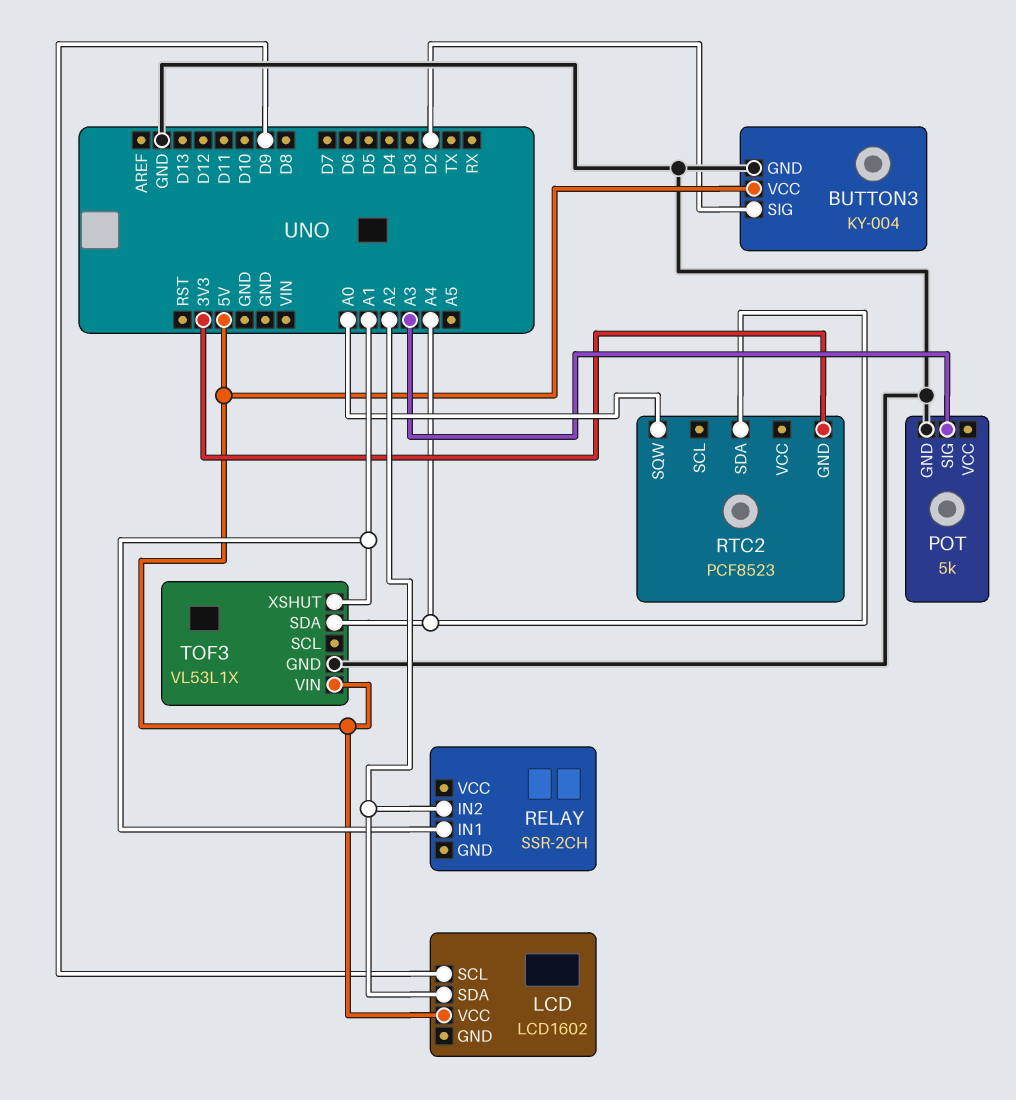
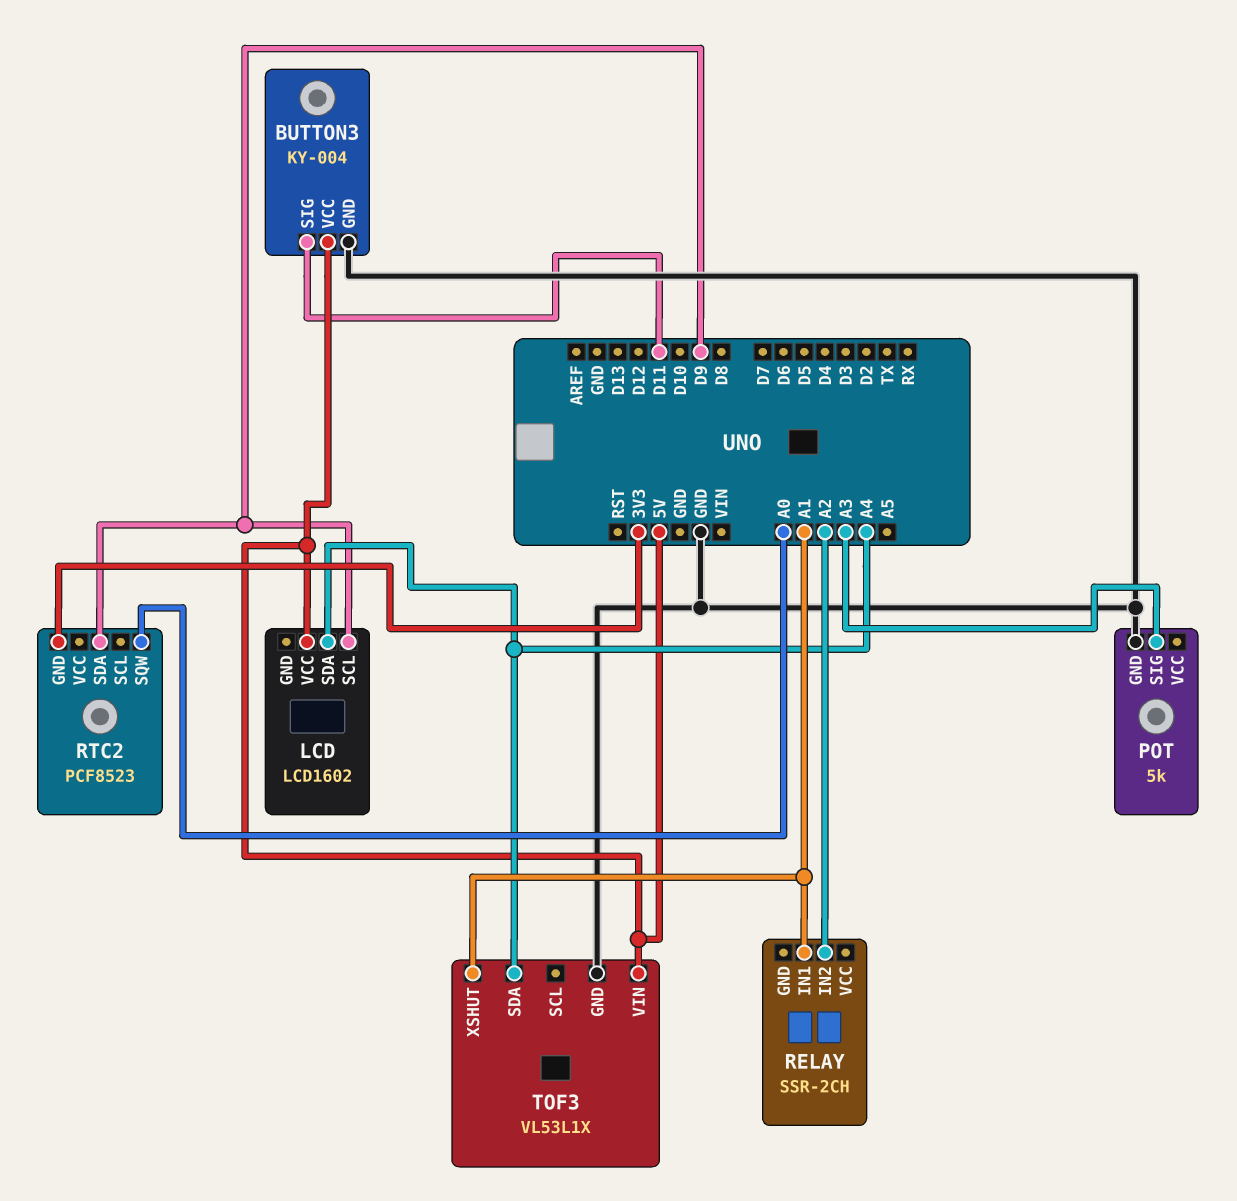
BUTTON3 pin SIG: D2 -> D11
LCD pin SDA: A2 -> A4
RTC2 pin SDA: A4 -> D9

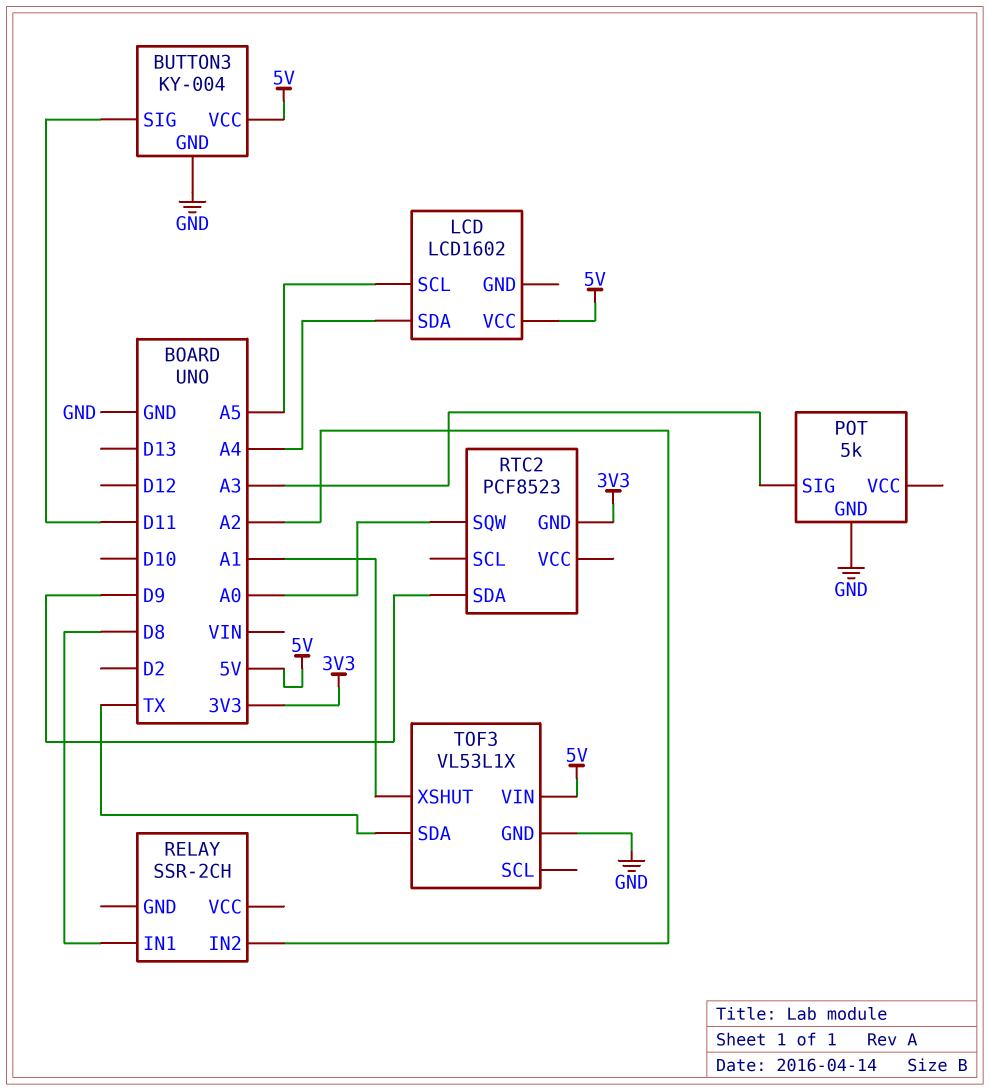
LCD pin SCL: D9 -> A5
RELAY pin IN1: A1 -> D8
TOF3 pin SDA: A4 -> TX

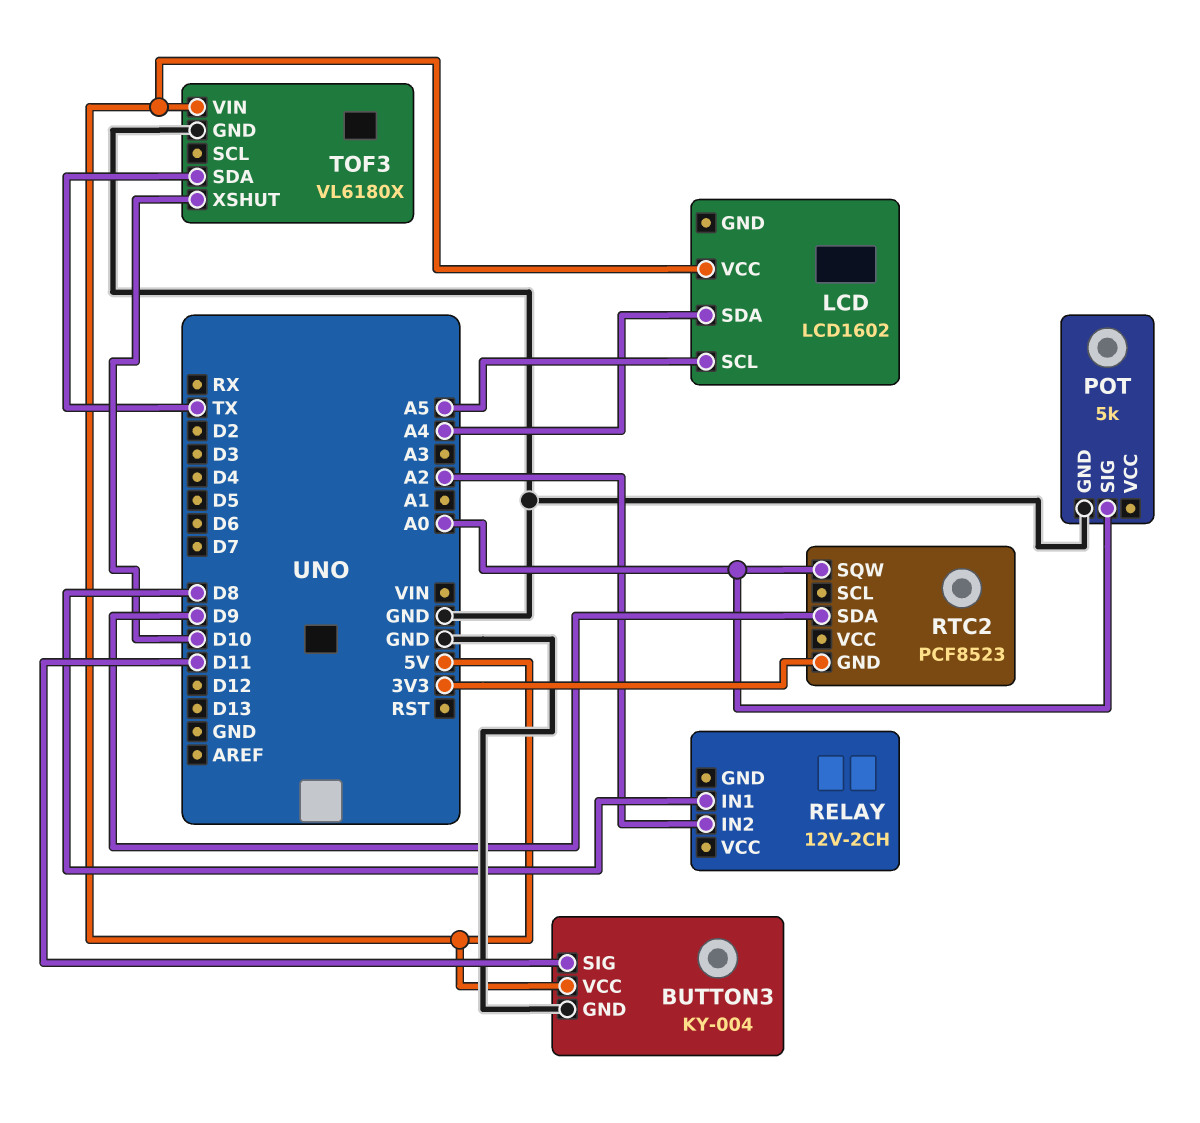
POT pin SIG: A3 -> A0
RELAY: SSR-2CH -> 12V-2CH
TOF3: VL53L1X -> VL6180X
TOF3 pin XSHUT: A1 -> D10

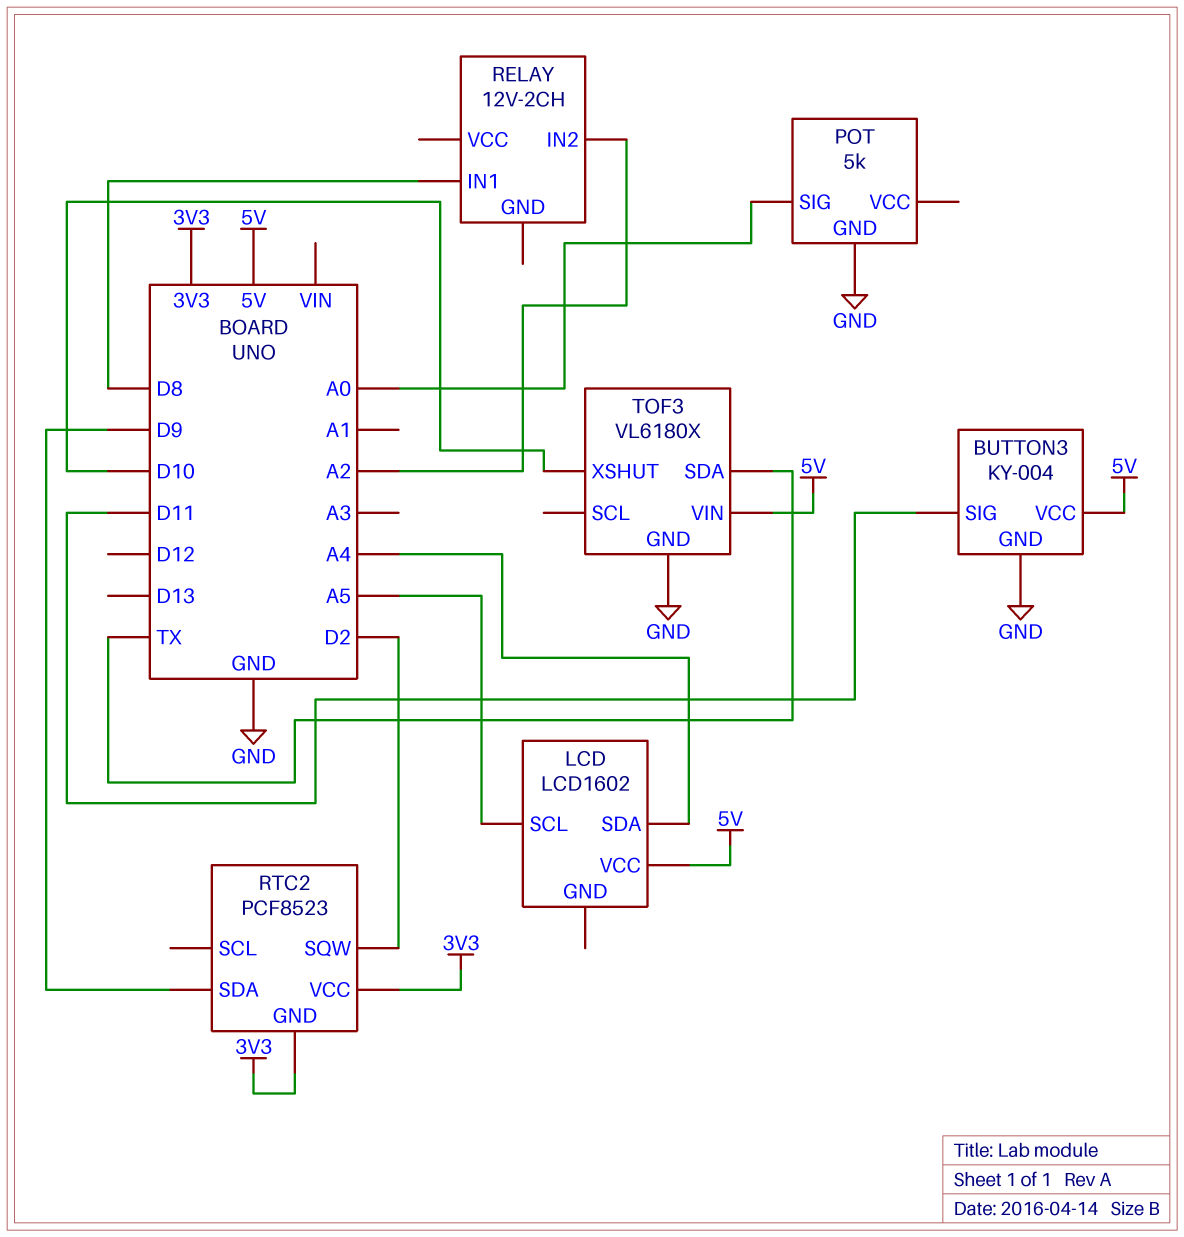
RTC2 pin SQW: A0 -> D2
RTC2 pin VCC: none -> 3V3

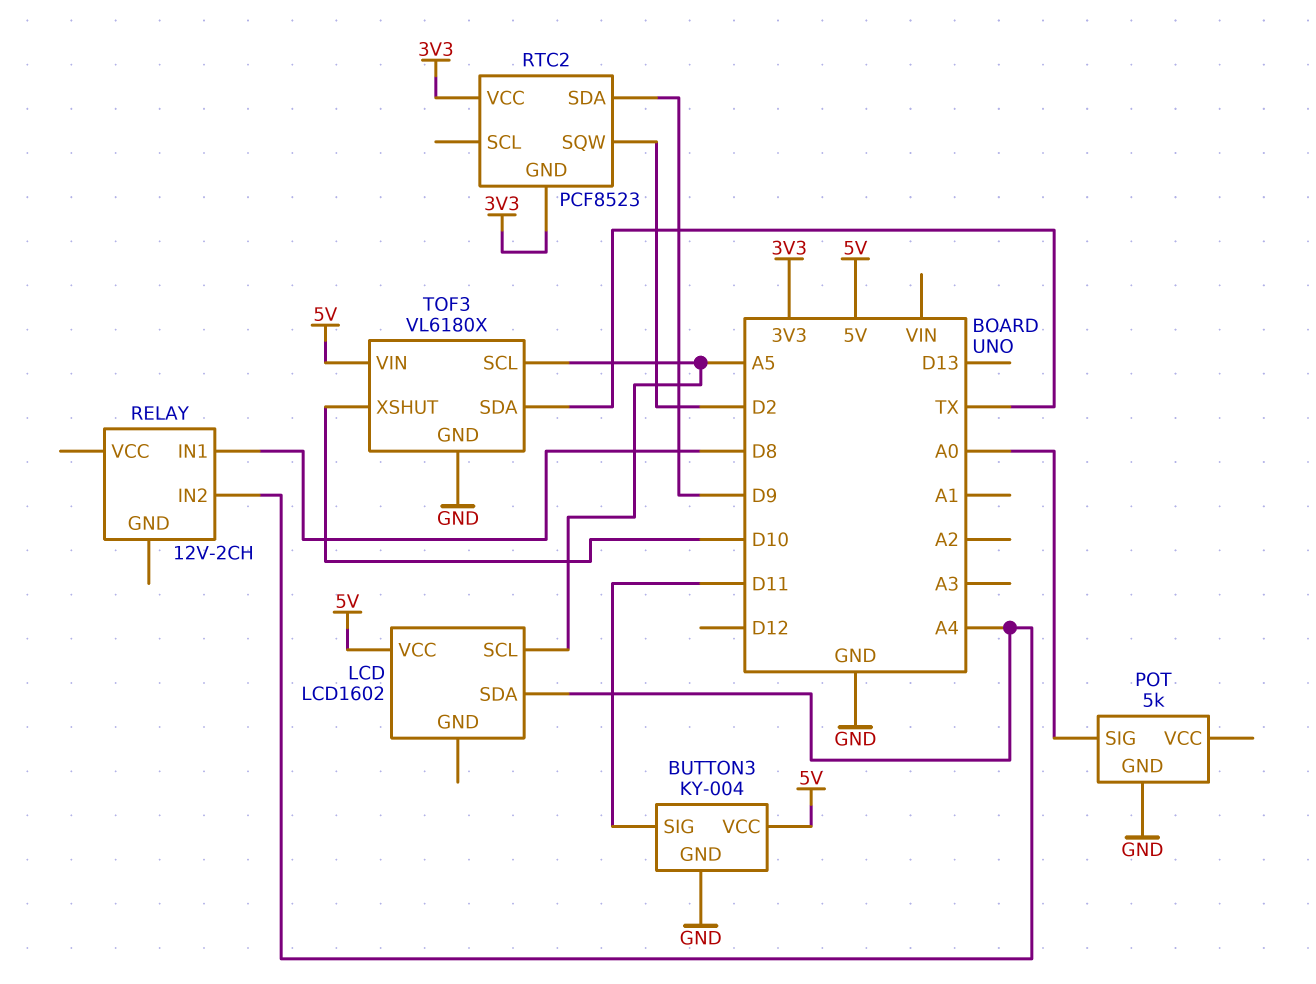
RELAY pin IN2: A2 -> A4
TOF3 pin SCL: none -> A5

